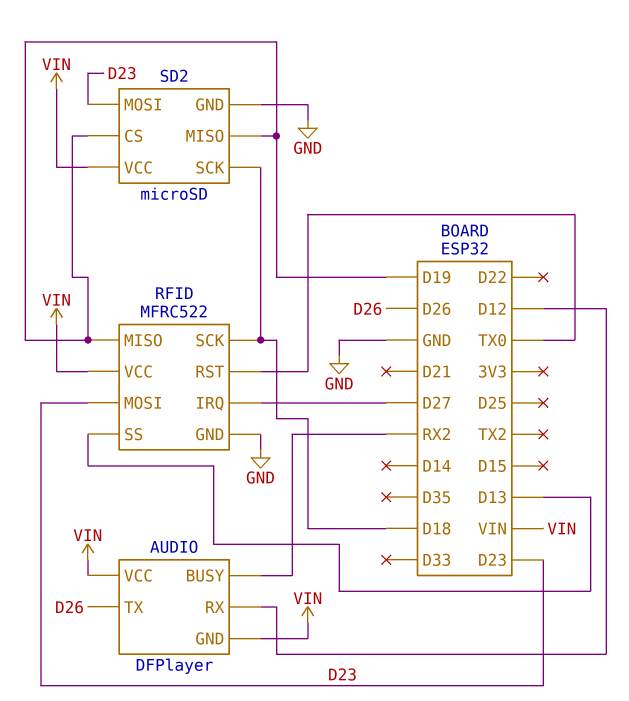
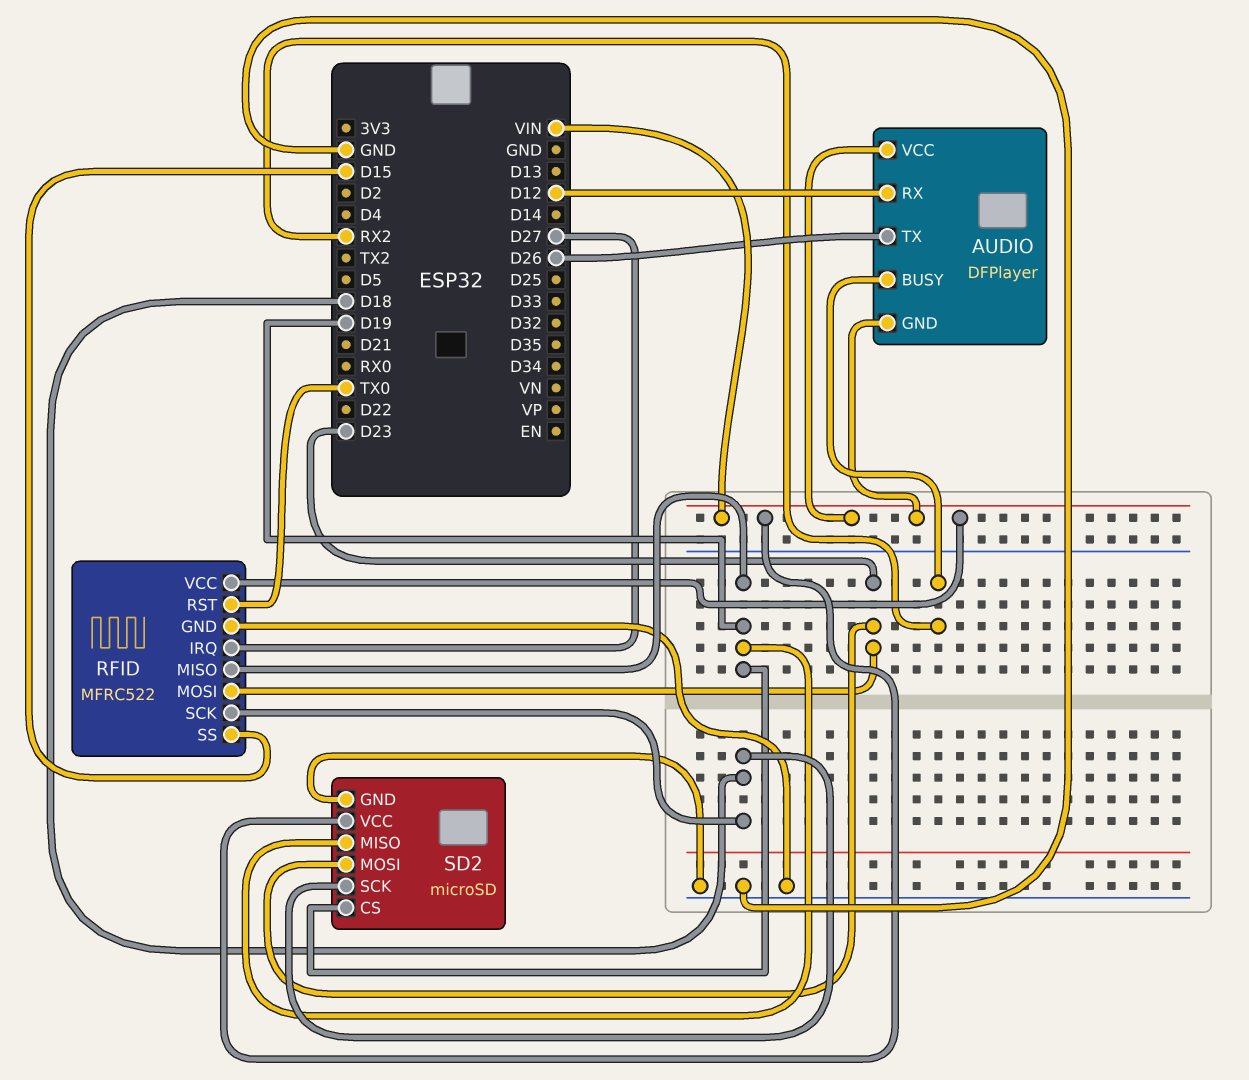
RFID pin SS: D13 -> D15

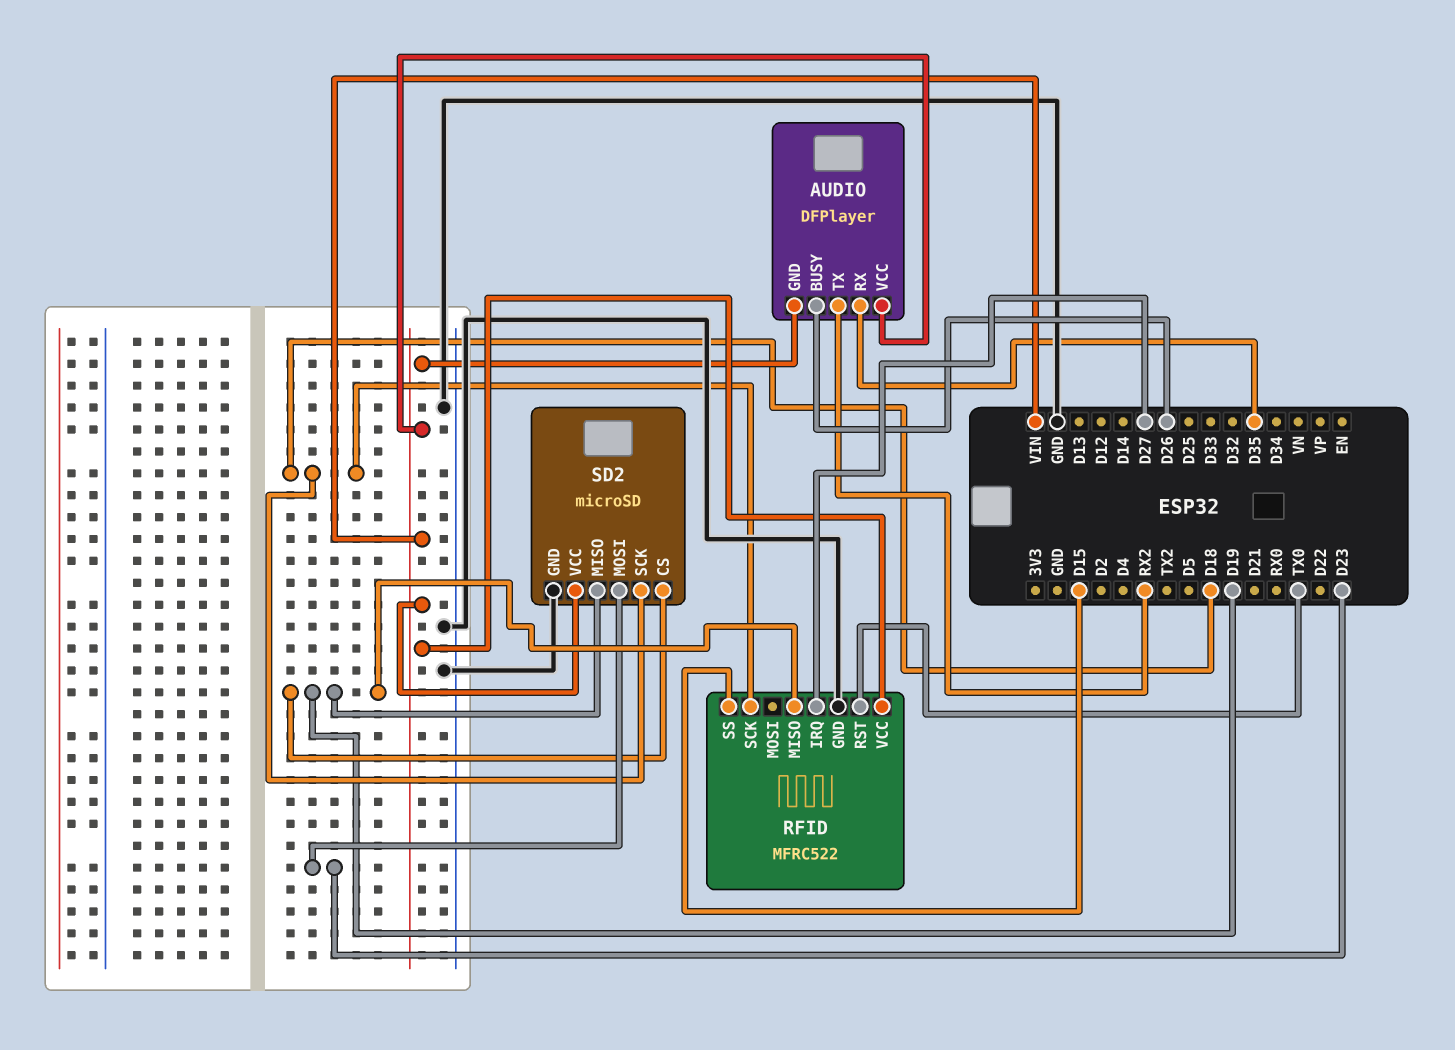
AUDIO pin BUSY: RX2 -> D26
AUDIO pin RX: D12 -> D35
AUDIO pin TX: D26 -> RX2
RFID pin MOSI: D23 -> none

